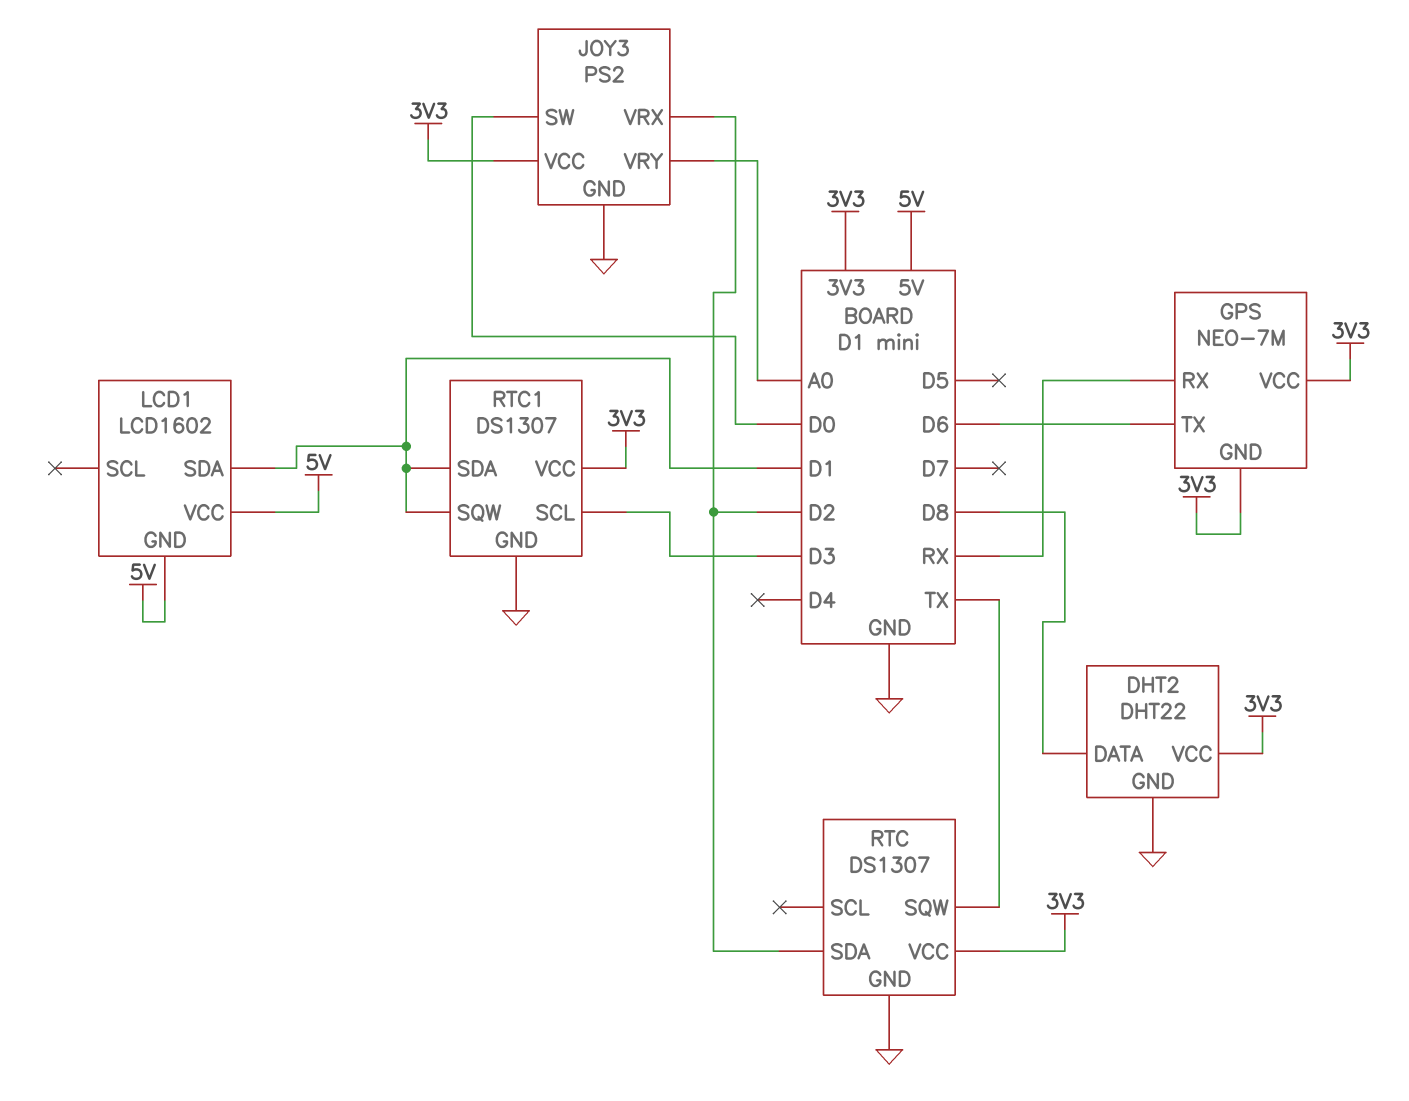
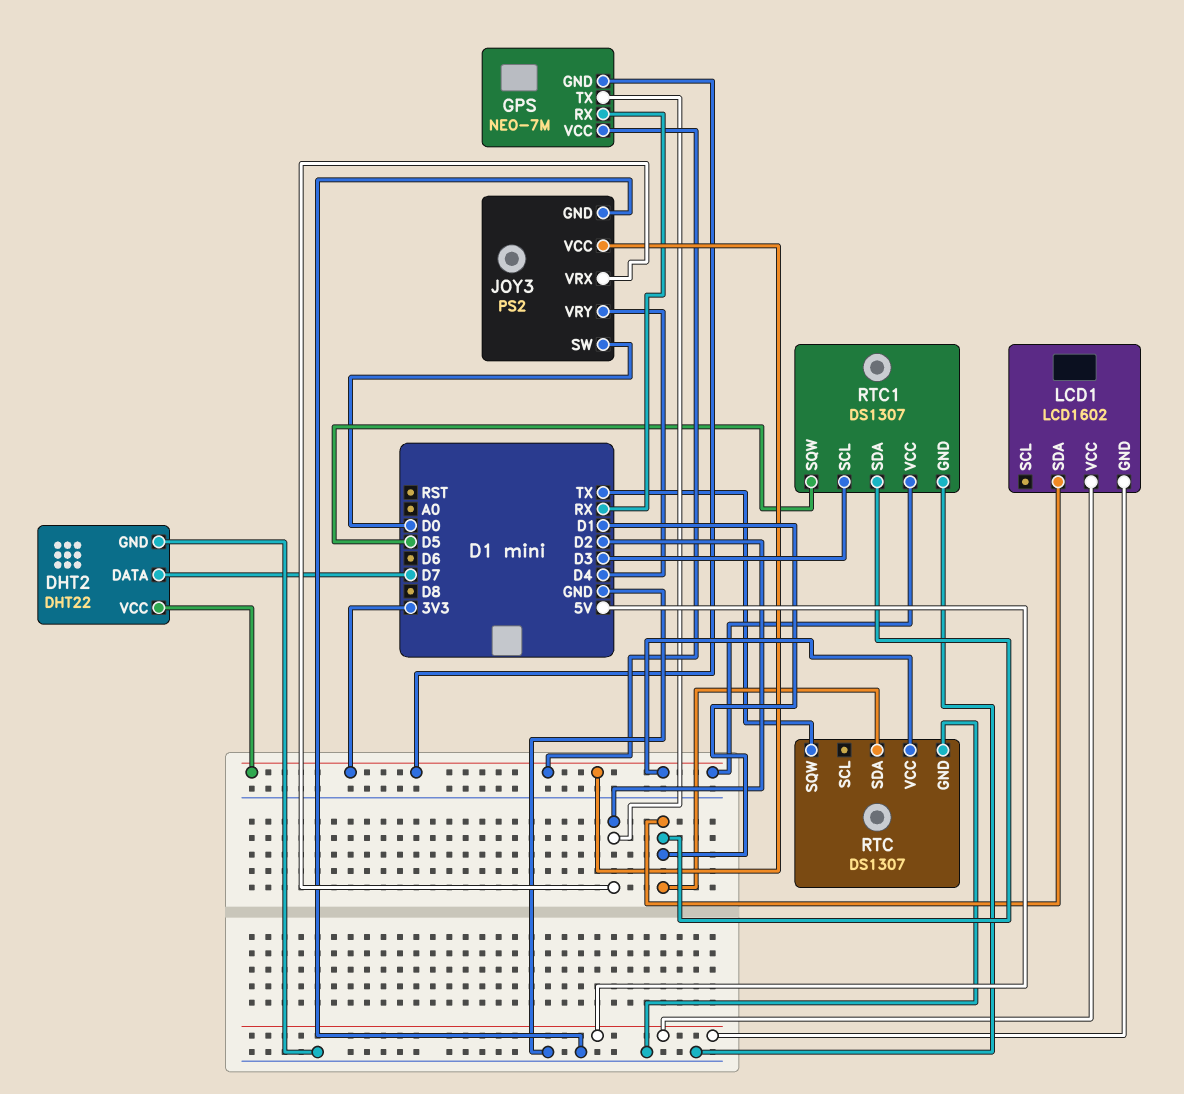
DHT2 pin DATA: D8 -> D7
GPS pin TX: D6 -> D2
JOY3 pin VRY: A0 -> D4
RTC pin SDA: D2 -> D1
RTC1 pin SQW: D1 -> D5

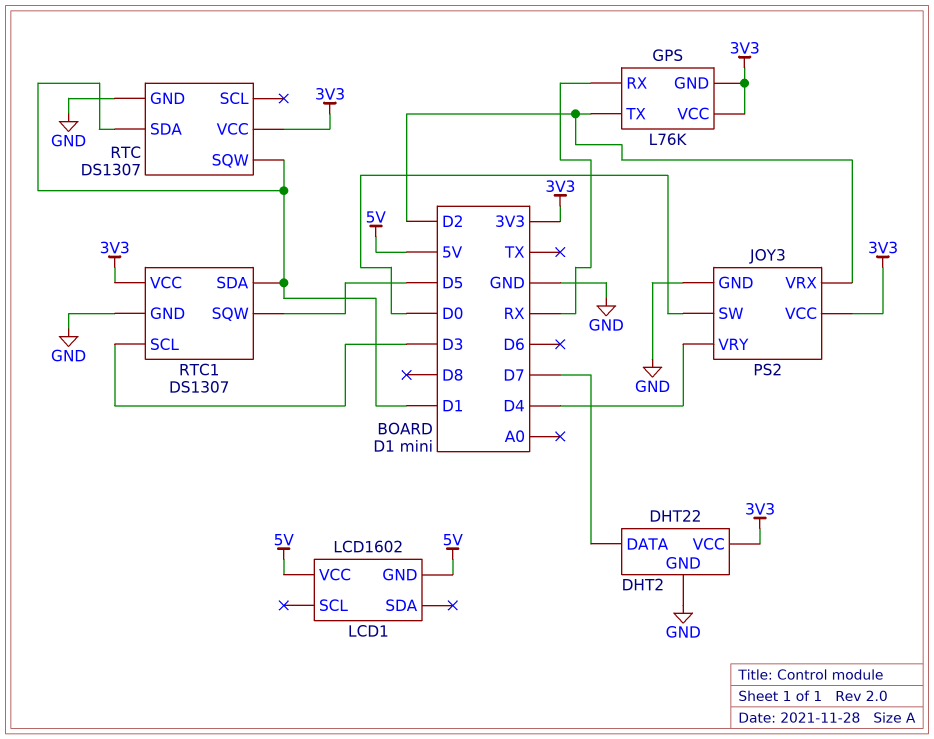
GPS: NEO-7M -> L76K
LCD1 pin SDA: D1 -> none
RTC pin SQW: TX -> D1

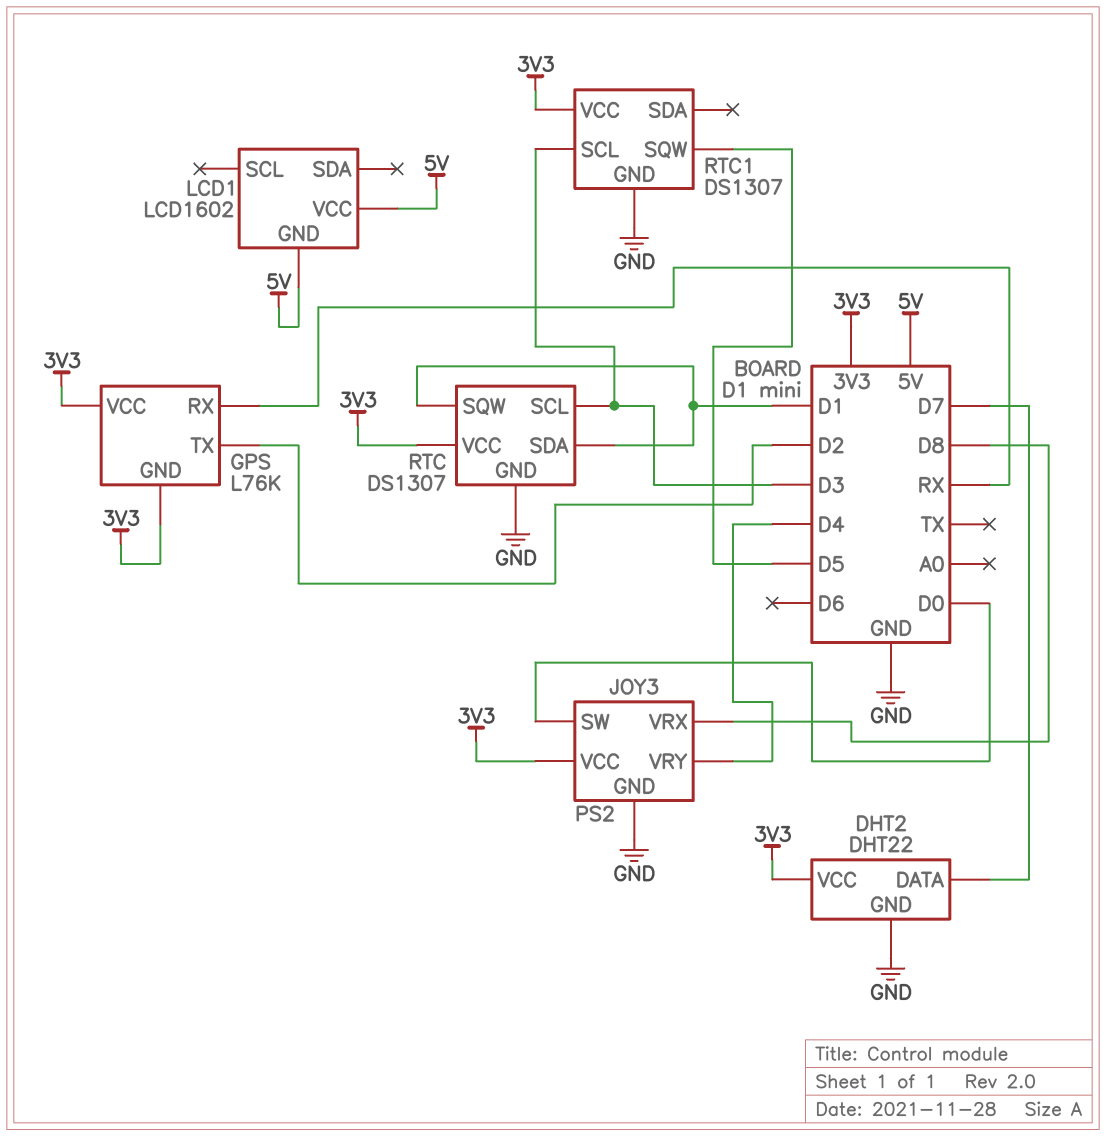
JOY3 pin VRX: D2 -> D8
RTC pin SCL: none -> D3
RTC1 pin SDA: D1 -> none

